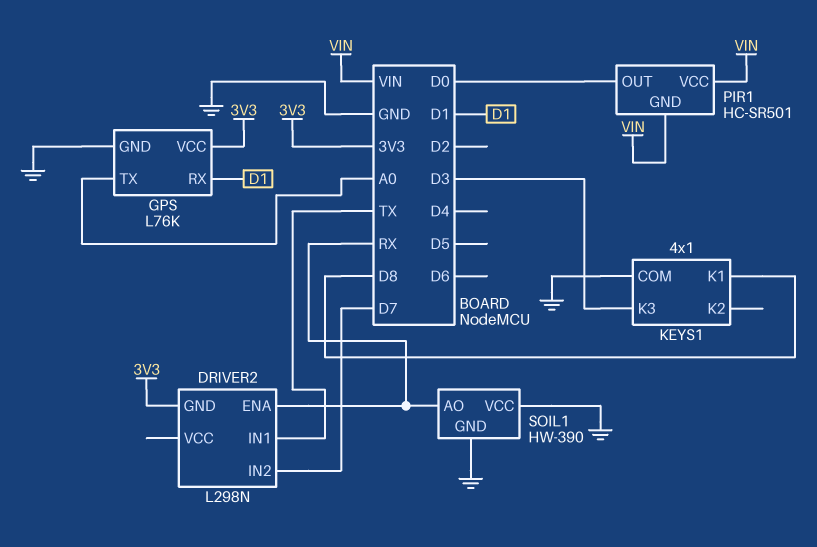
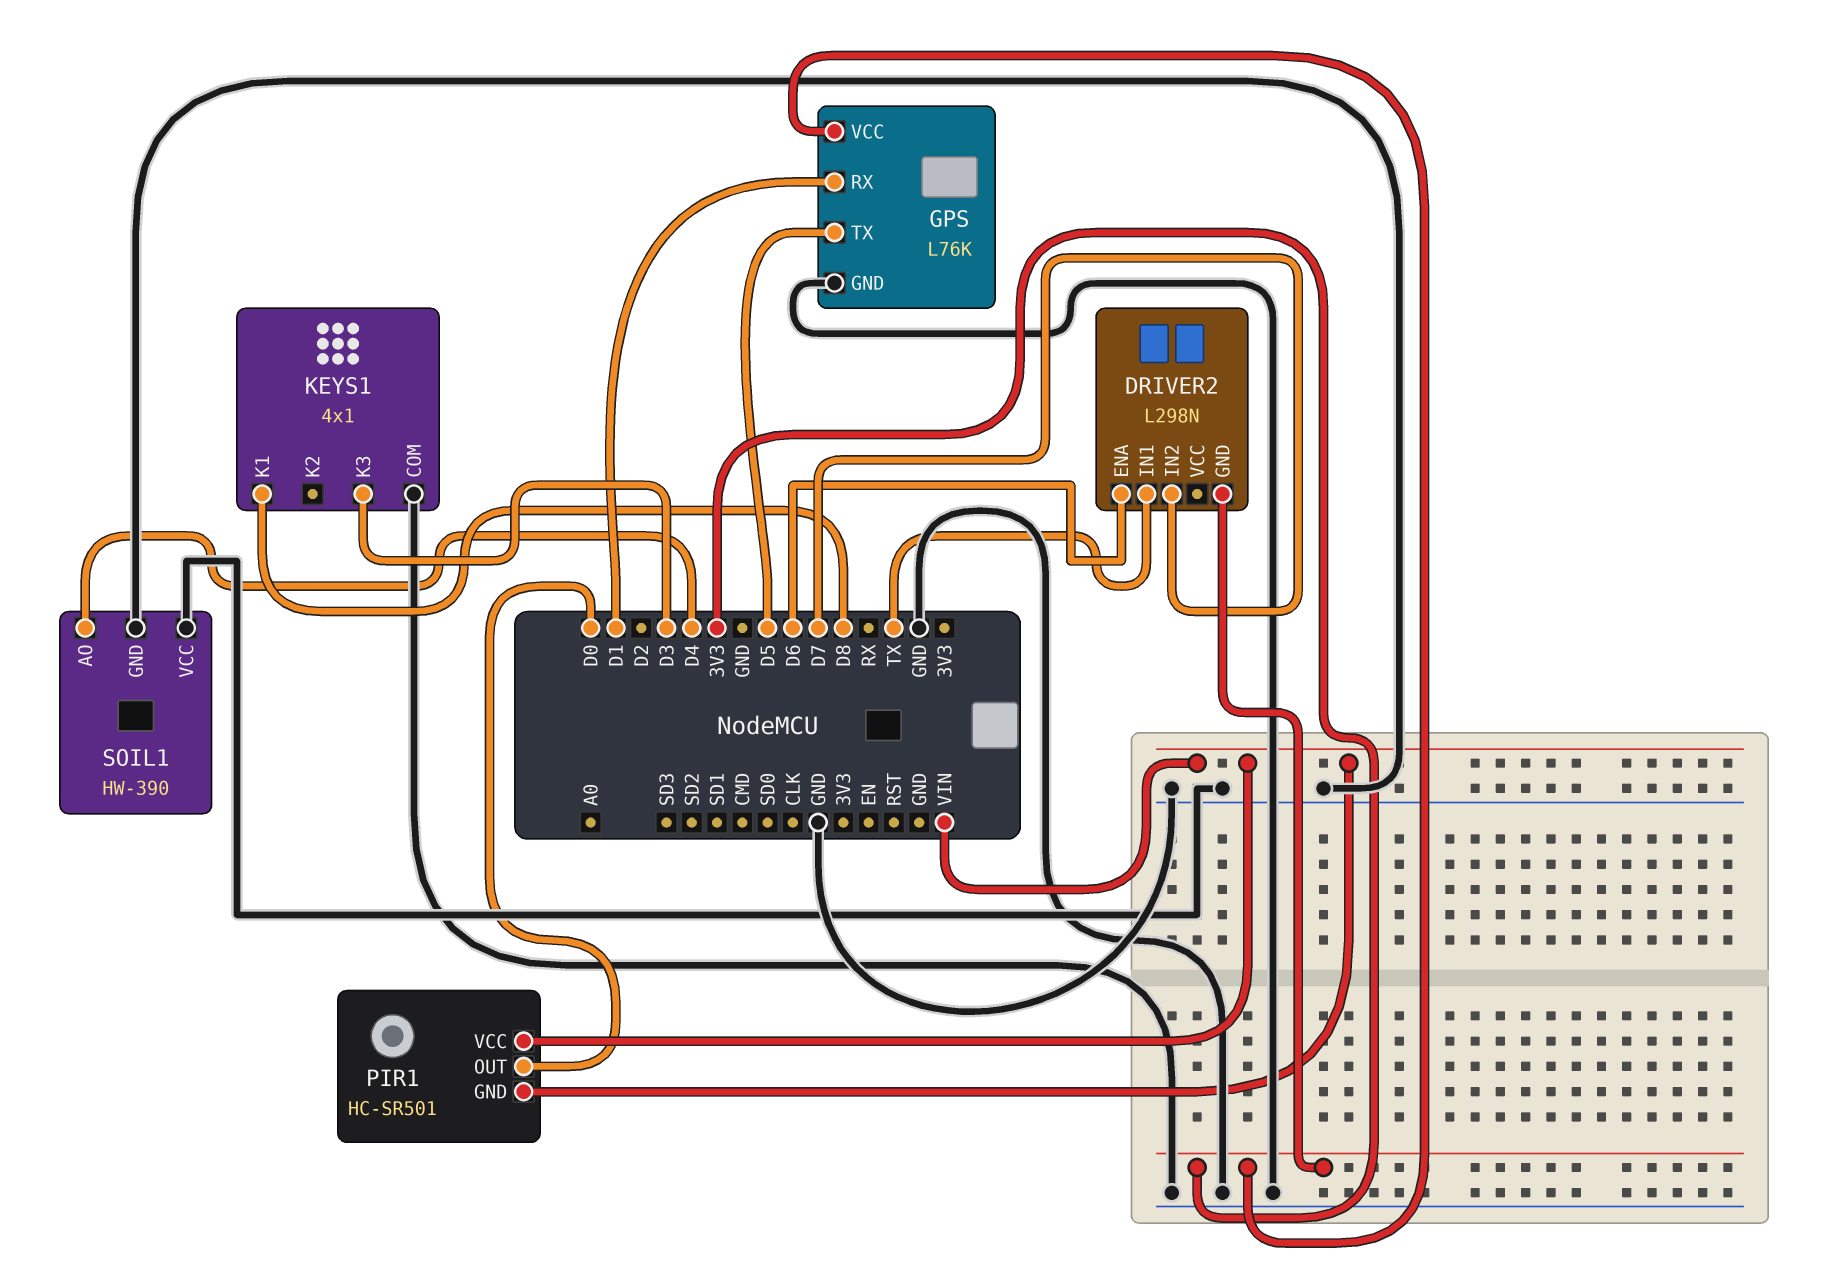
DRIVER2 pin ENA: RX -> D6
GPS pin TX: A0 -> D5
SOIL1 pin AO: RX -> D4

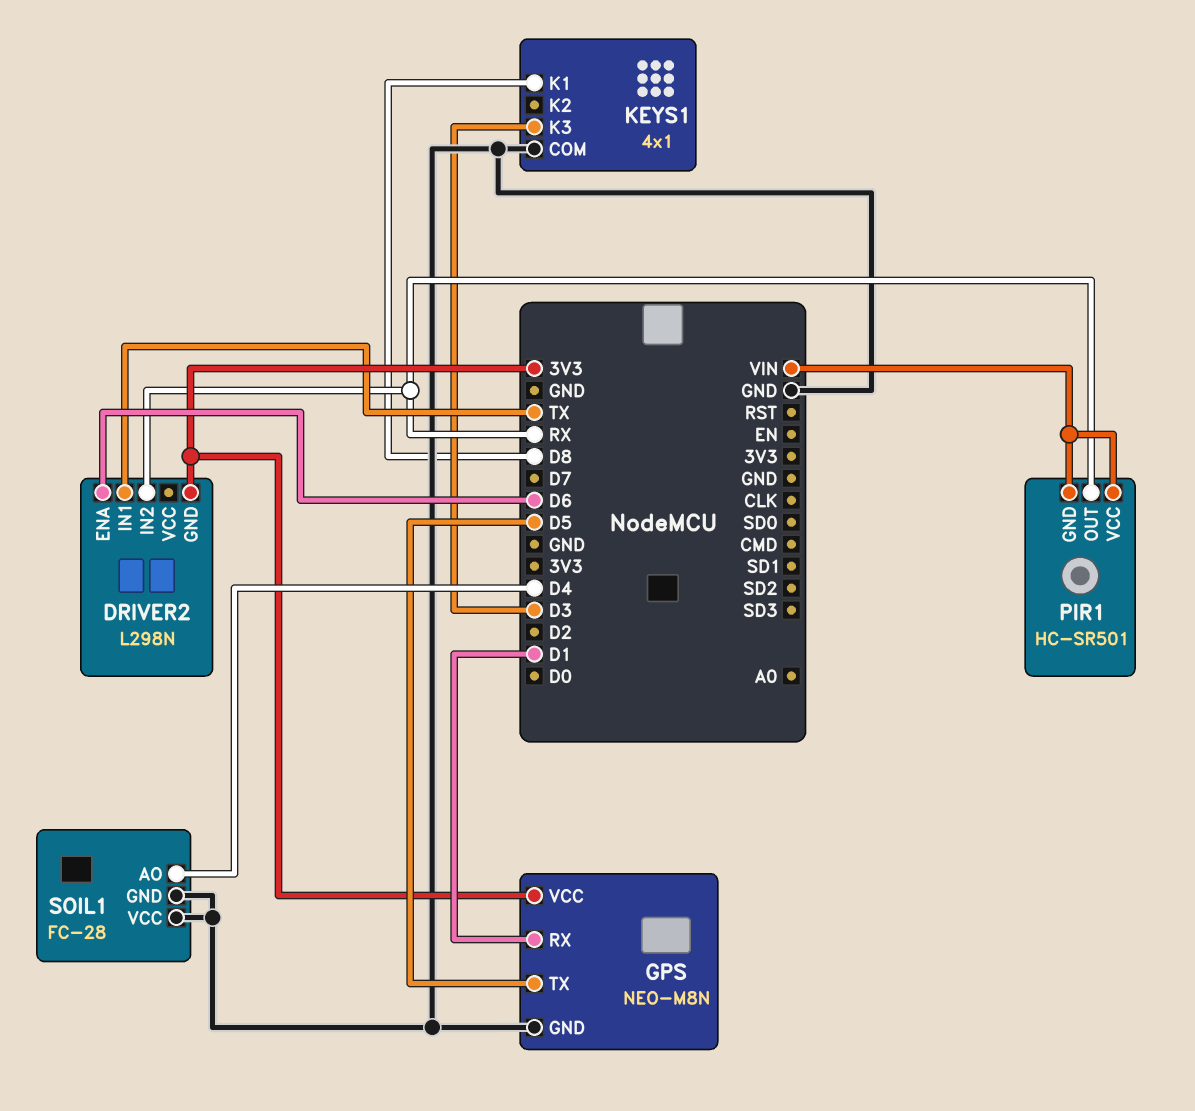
DRIVER2 pin IN2: D7 -> RX
GPS: L76K -> NEO-M8N
PIR1 pin OUT: D0 -> RX
SOIL1: HW-390 -> FC-28

